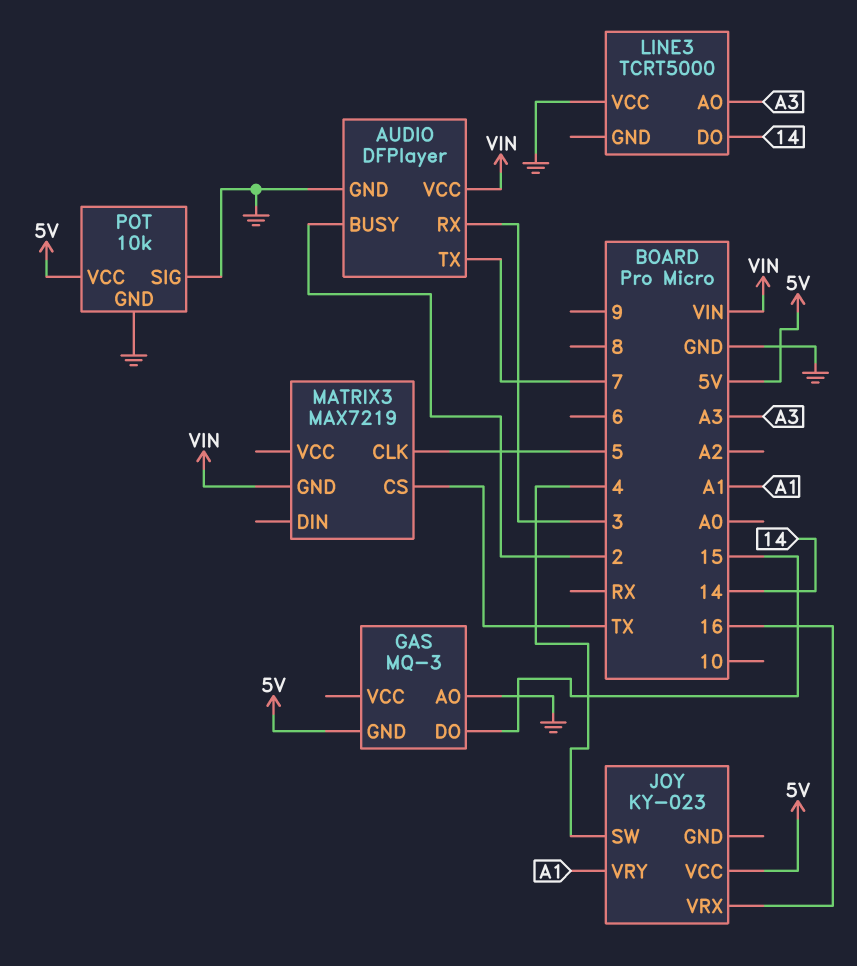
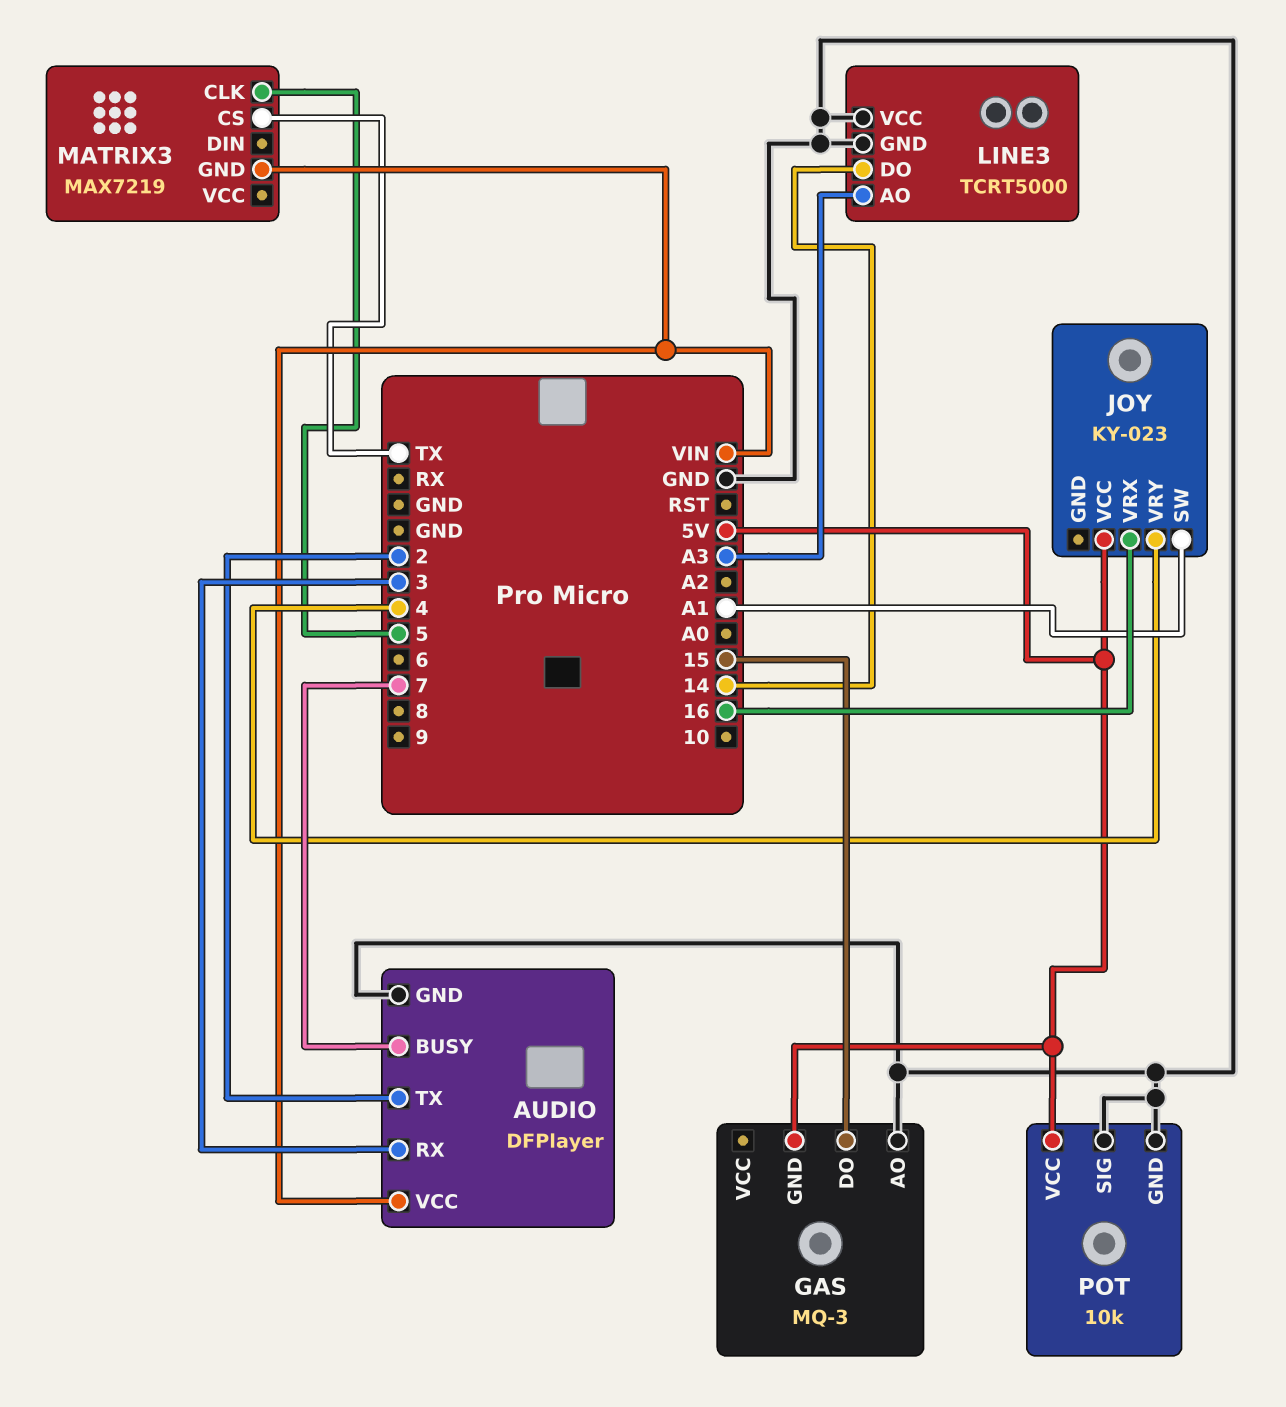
AUDIO pin BUSY: 2 -> 7
AUDIO pin TX: 7 -> 2
JOY pin SW: 4 -> A1
JOY pin VRY: A1 -> 4
LINE3 pin GND: none -> GND

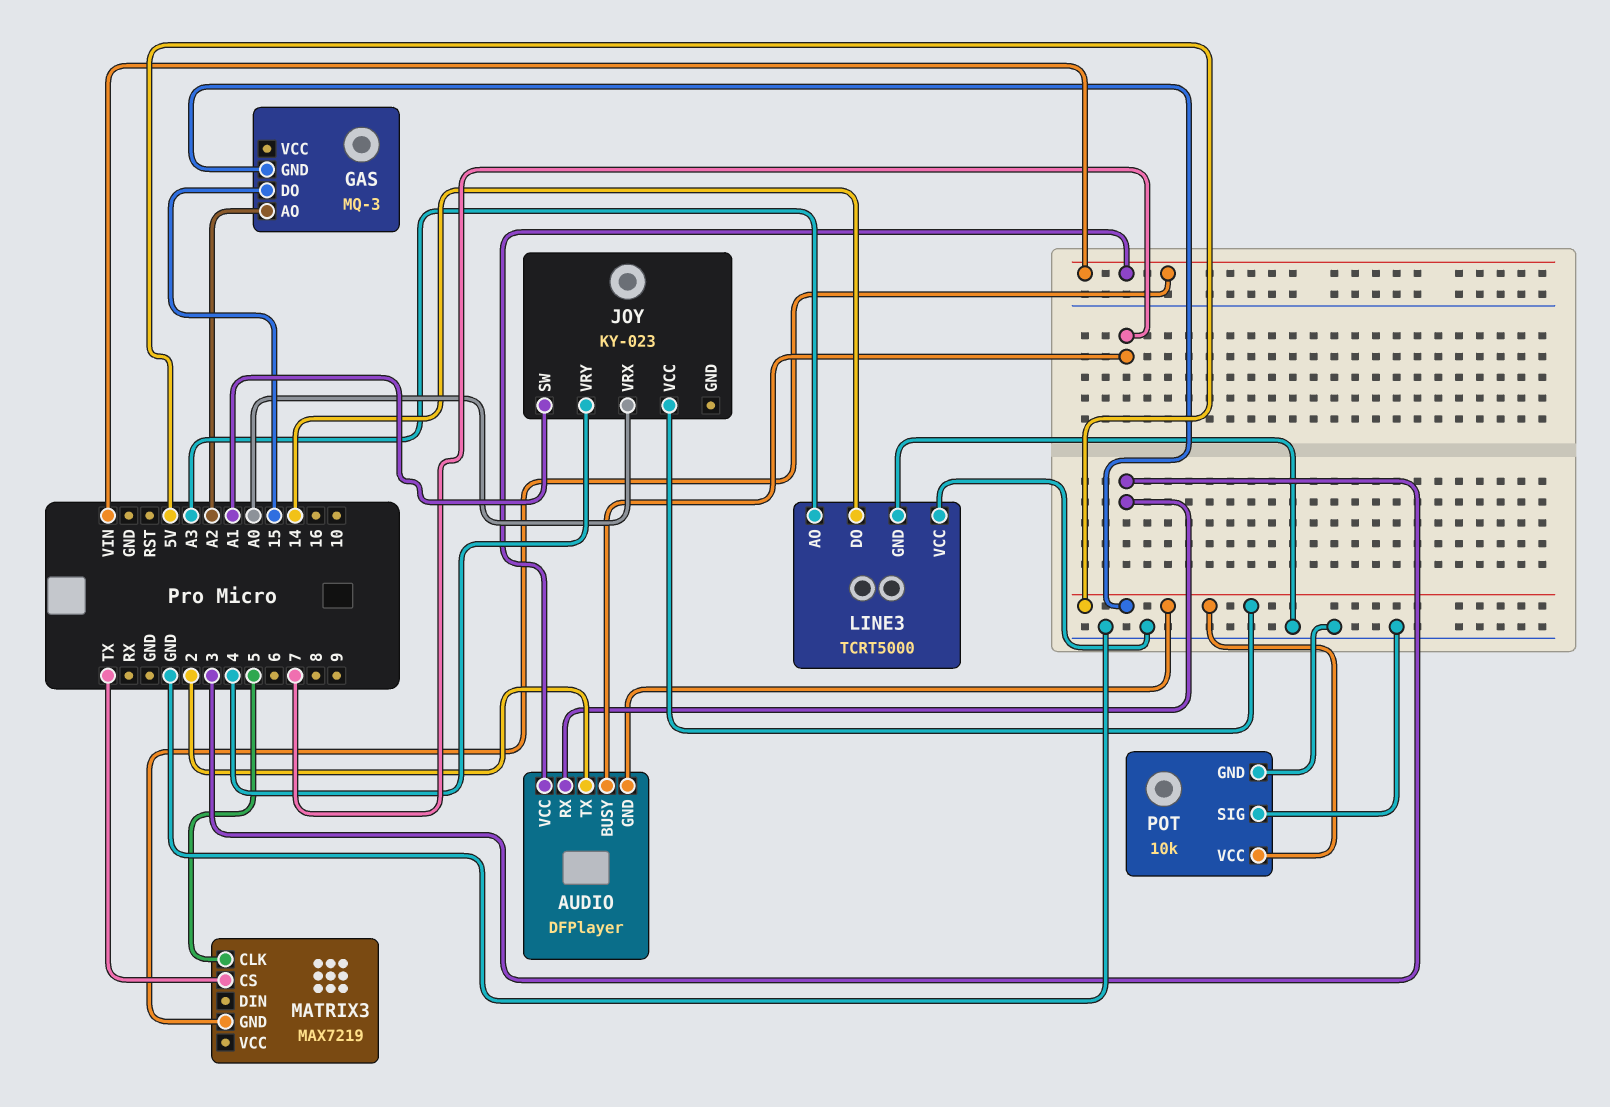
AUDIO pin GND: GND -> 5V
GAS pin AO: GND -> A2
JOY pin VRX: 16 -> A0

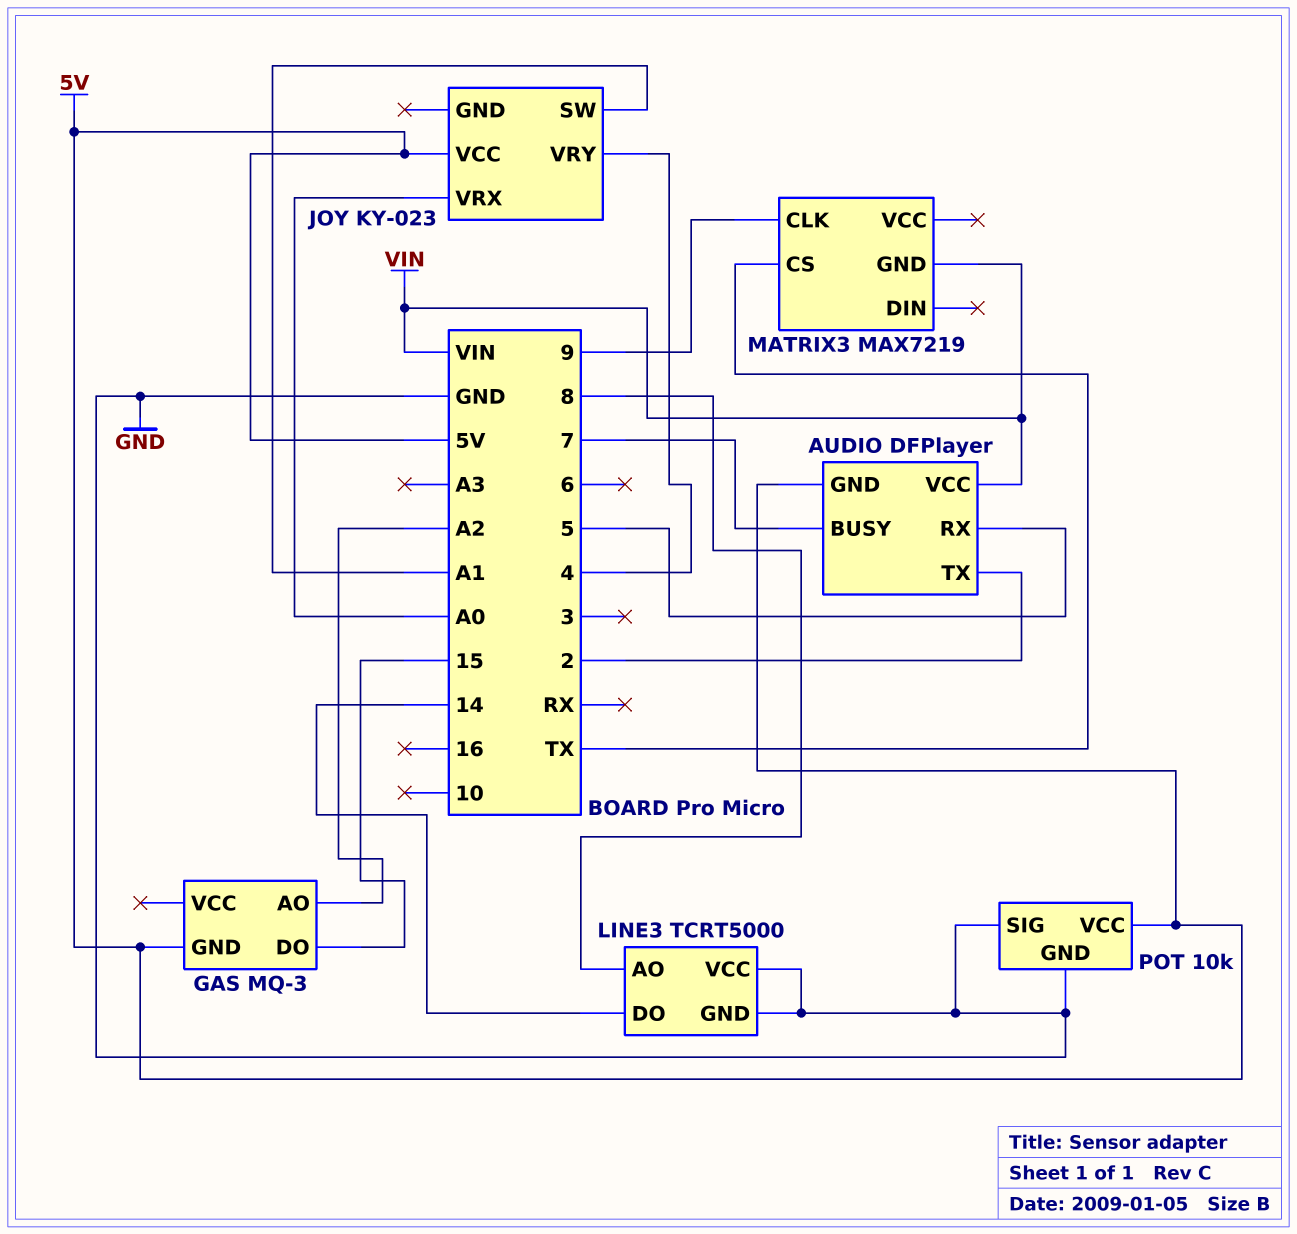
AUDIO pin RX: 3 -> 5
LINE3 pin AO: A3 -> 8
MATRIX3 pin CLK: 5 -> 9

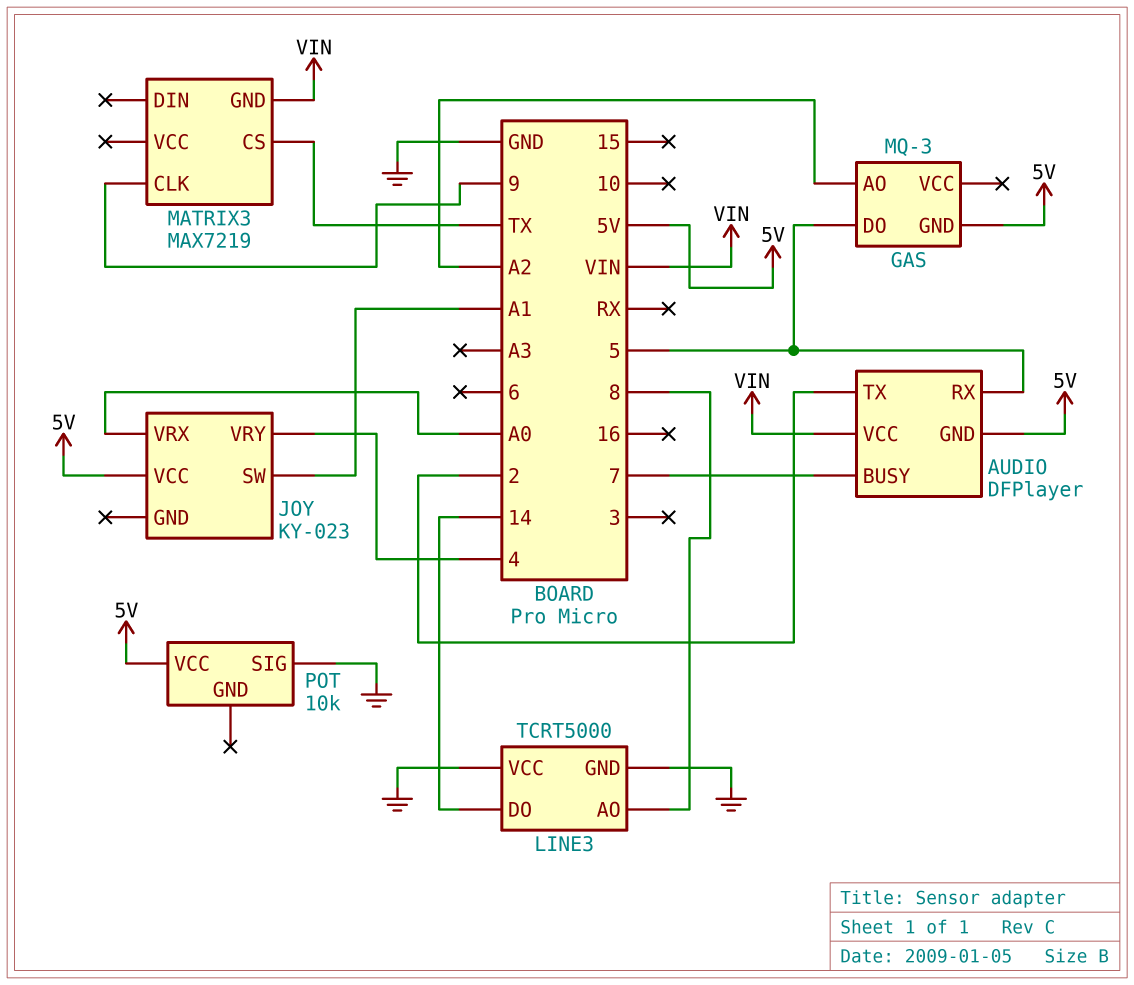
GAS pin DO: 15 -> 5
POT pin GND: GND -> none

